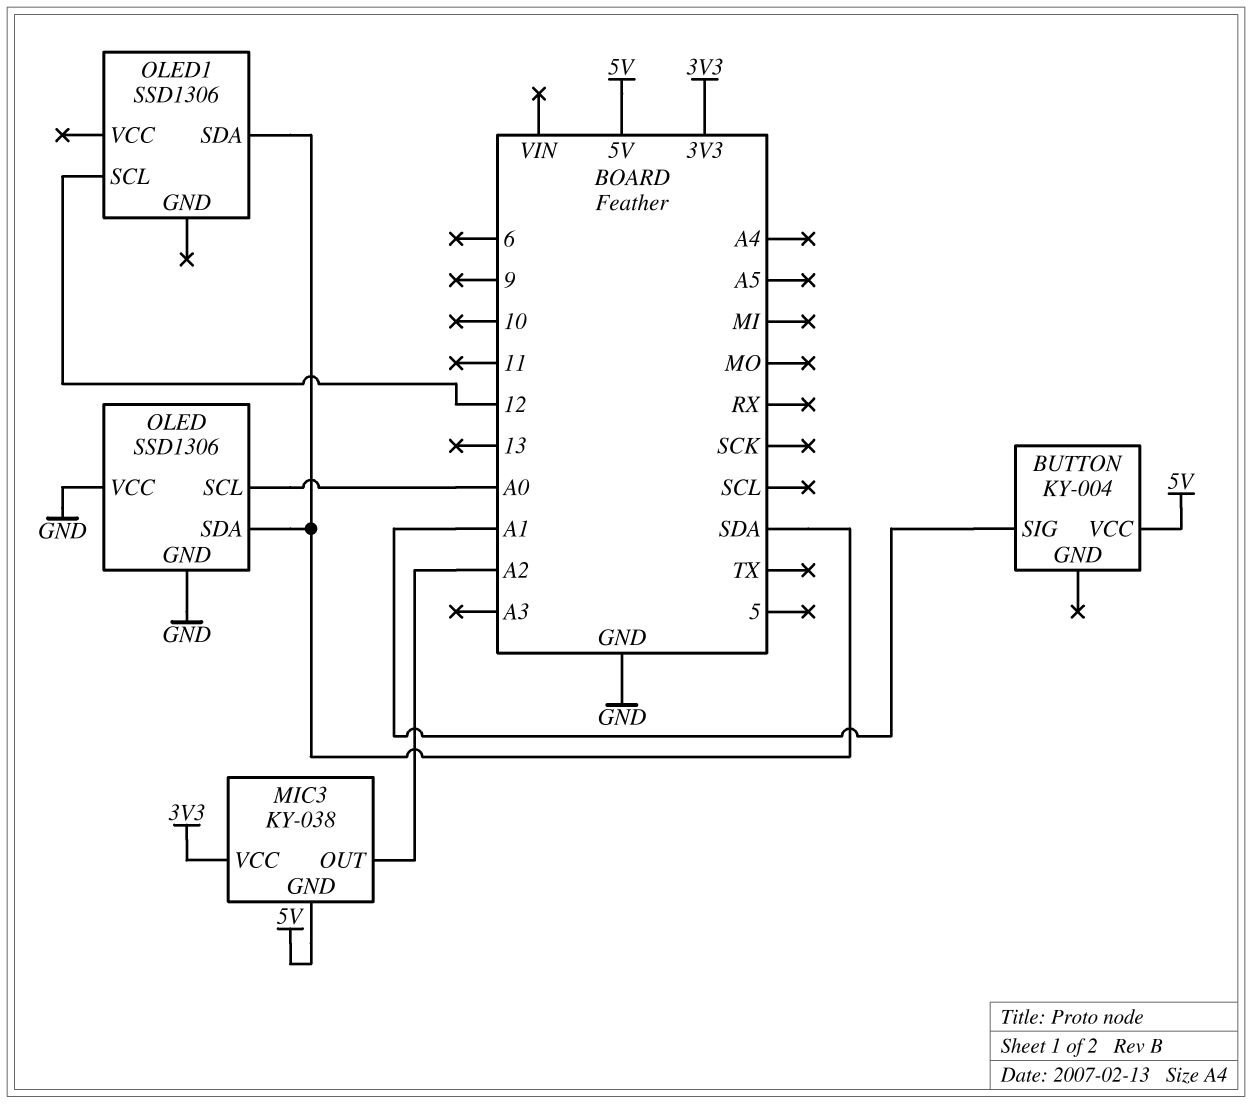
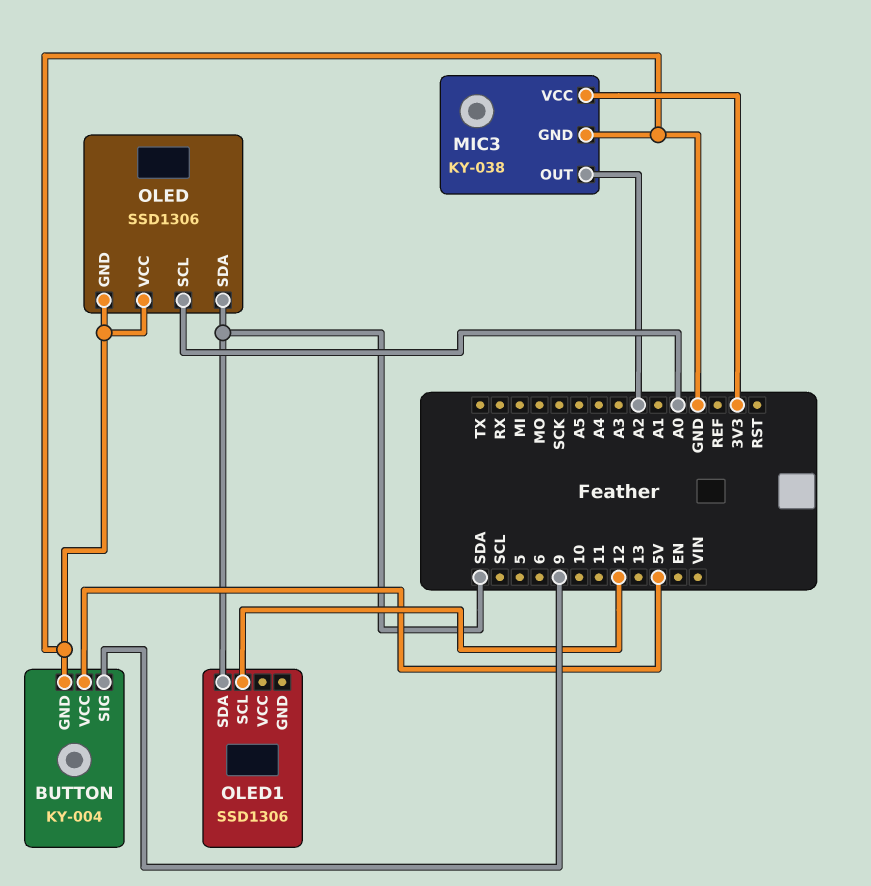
BUTTON pin GND: none -> GND
BUTTON pin SIG: A1 -> 9
MIC3 pin GND: 5V -> GND

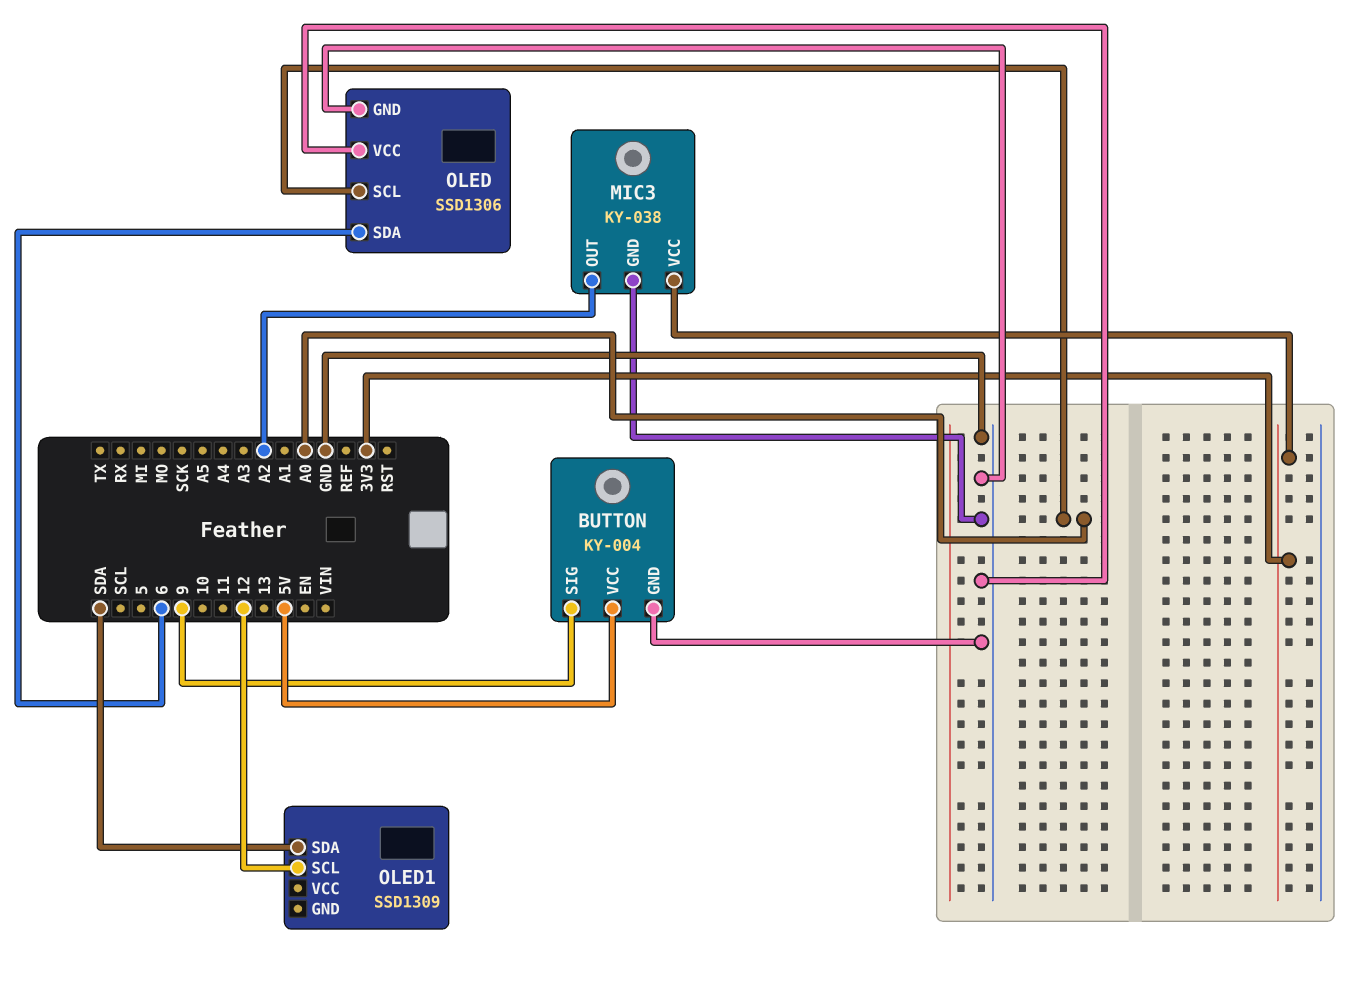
OLED pin SDA: SDA -> 6
OLED1: SSD1306 -> SSD1309

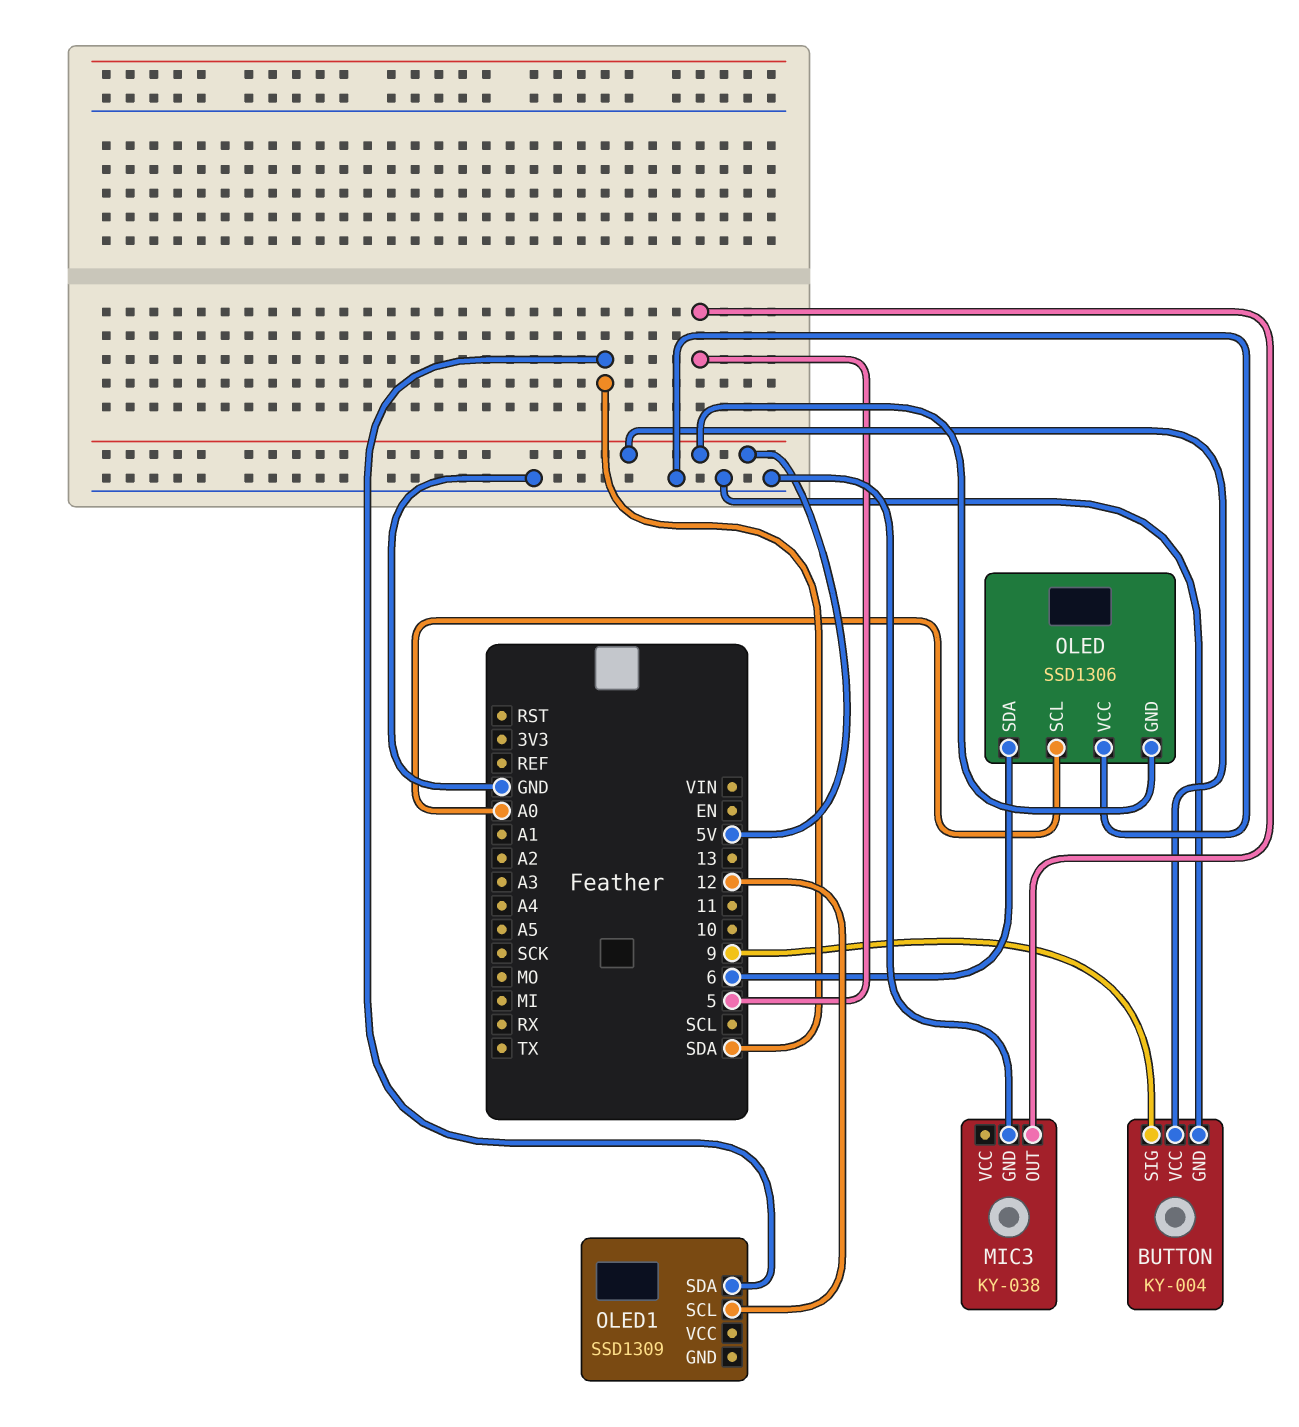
MIC3 pin OUT: A2 -> 5
MIC3 pin VCC: 3V3 -> none
OLED pin GND: GND -> 5V

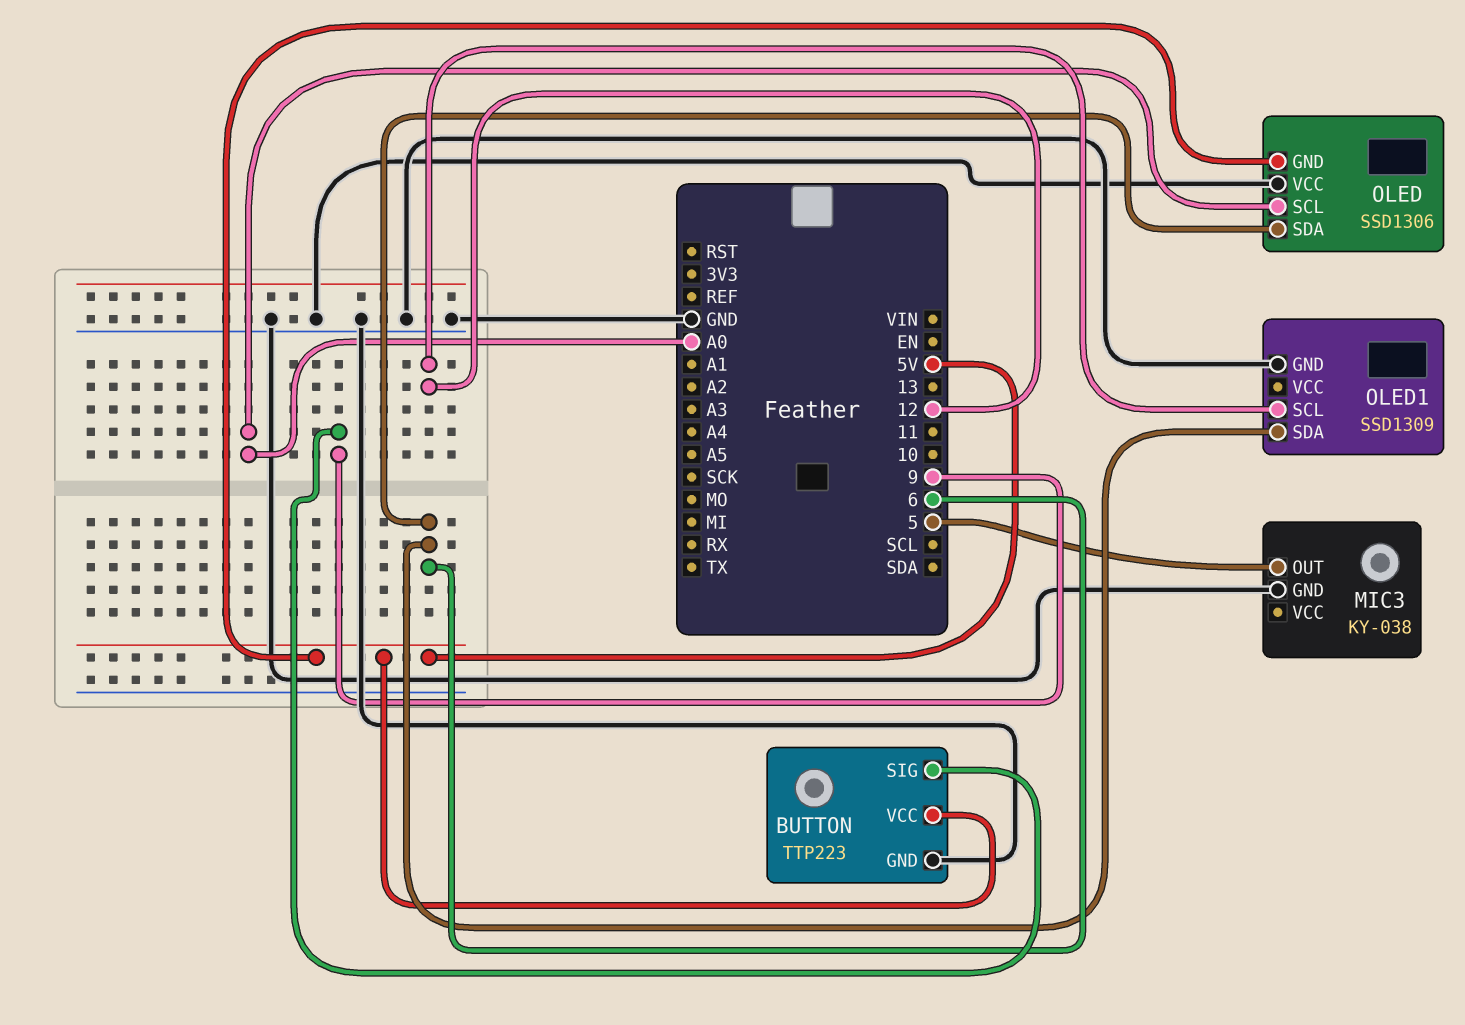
BUTTON: KY-004 -> TTP223
OLED1 pin GND: none -> GND
OLED1 pin SDA: SDA -> 6

